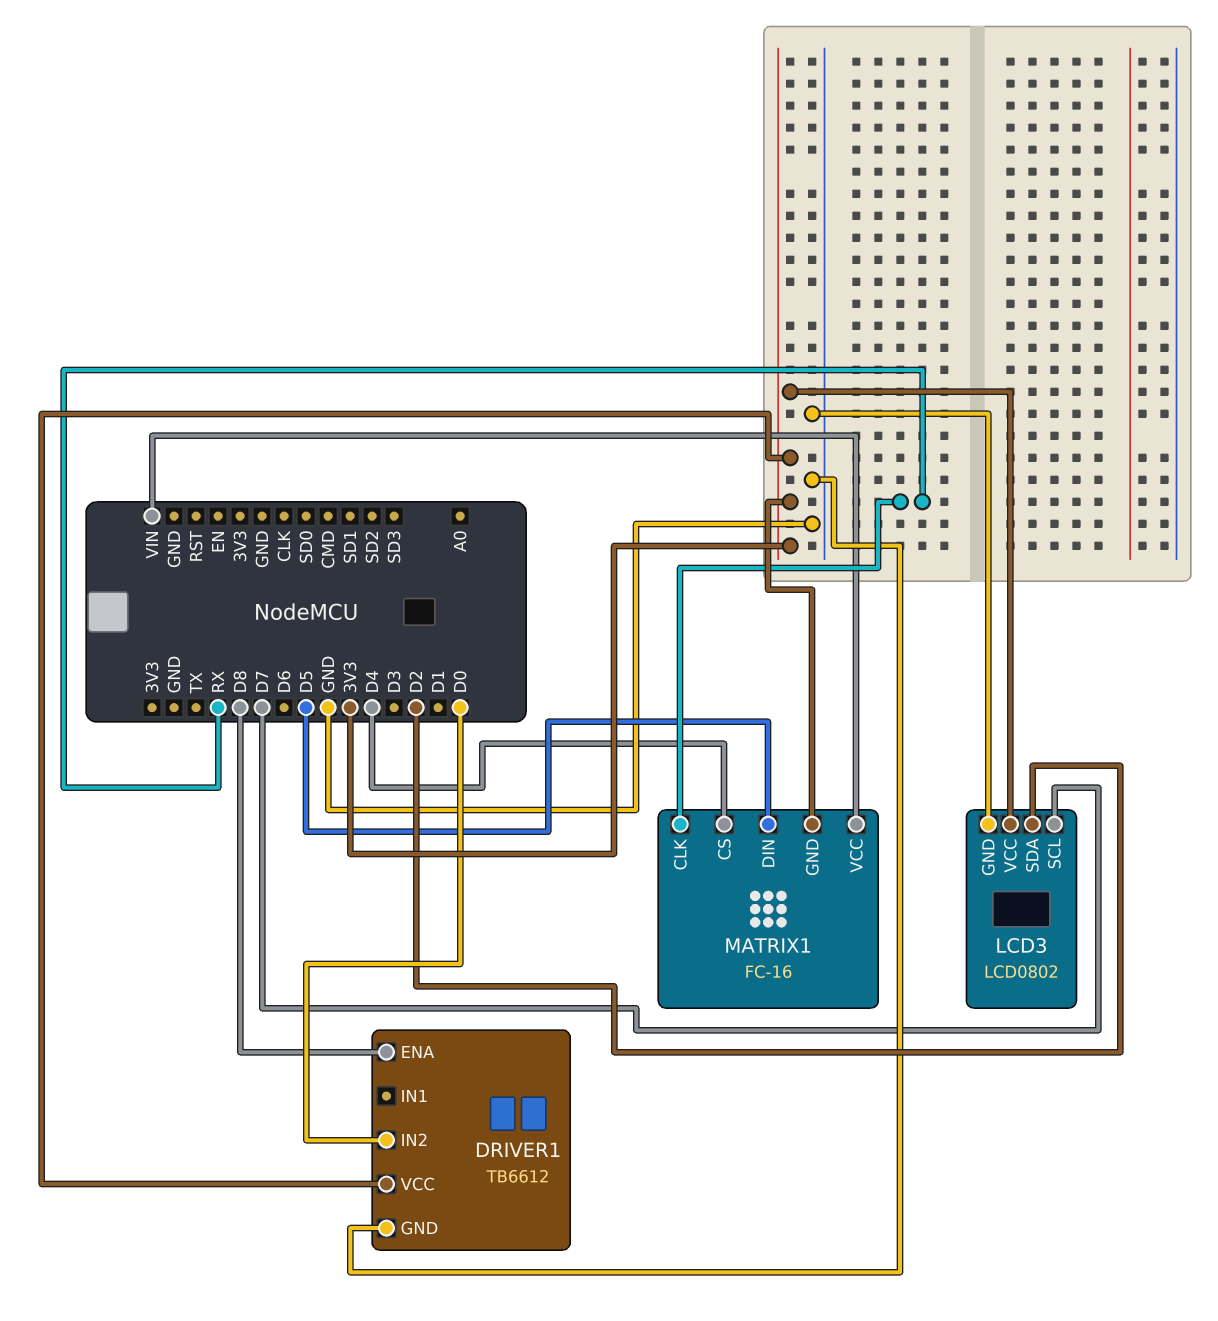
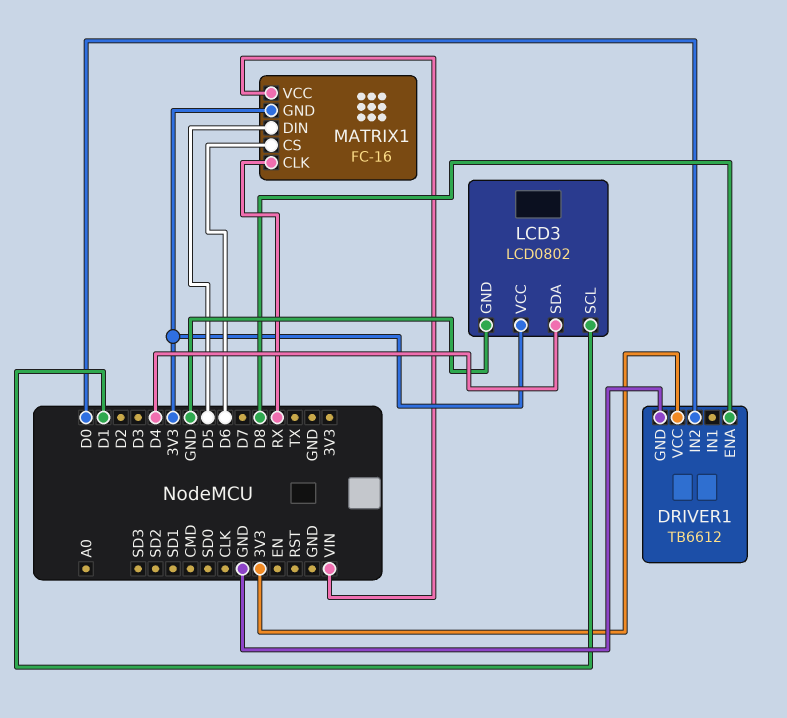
LCD3 pin SCL: D7 -> D1
LCD3 pin SDA: D2 -> D4
MATRIX1 pin CS: D4 -> D6

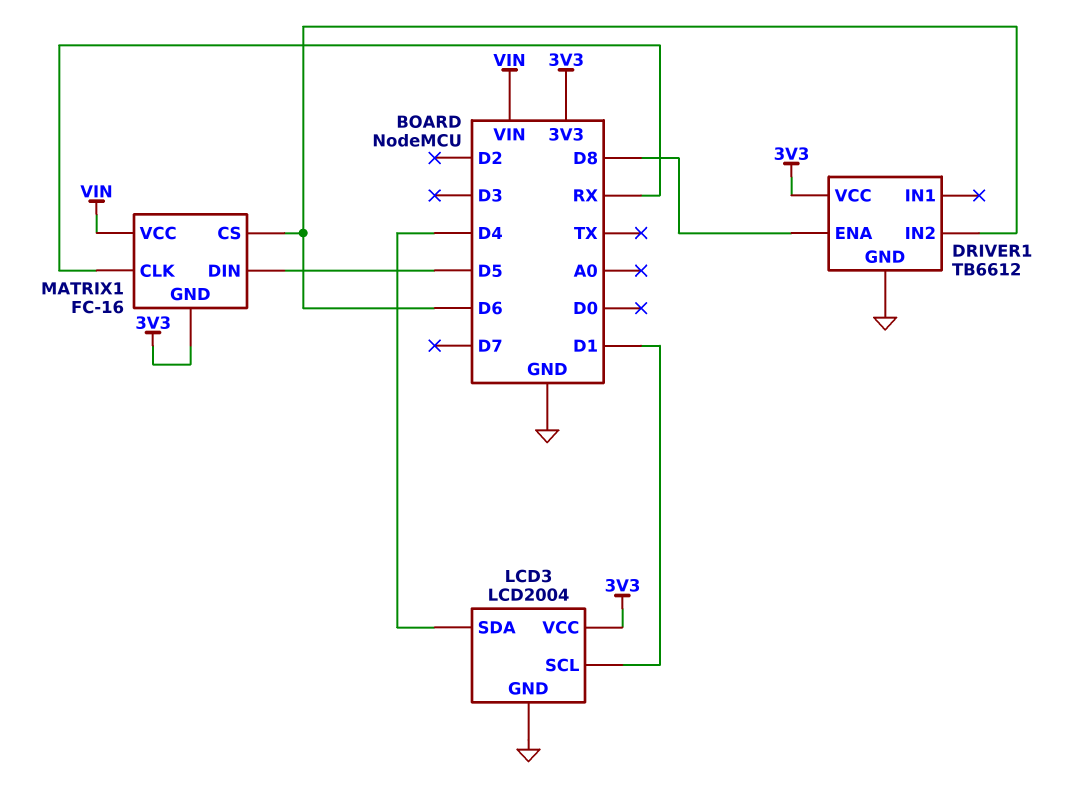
DRIVER1 pin IN2: D0 -> D6
LCD3: LCD0802 -> LCD2004

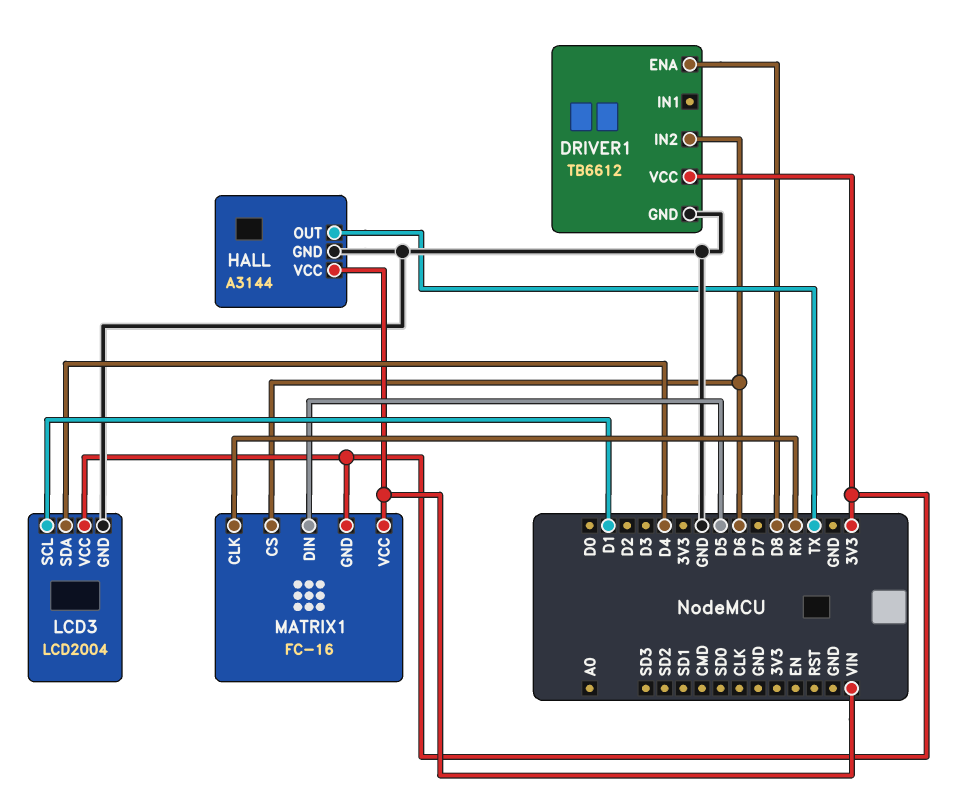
HALL: none -> A3144
HALL pin GND: none -> GND
HALL pin OUT: none -> TX
HALL pin VCC: none -> VIN

